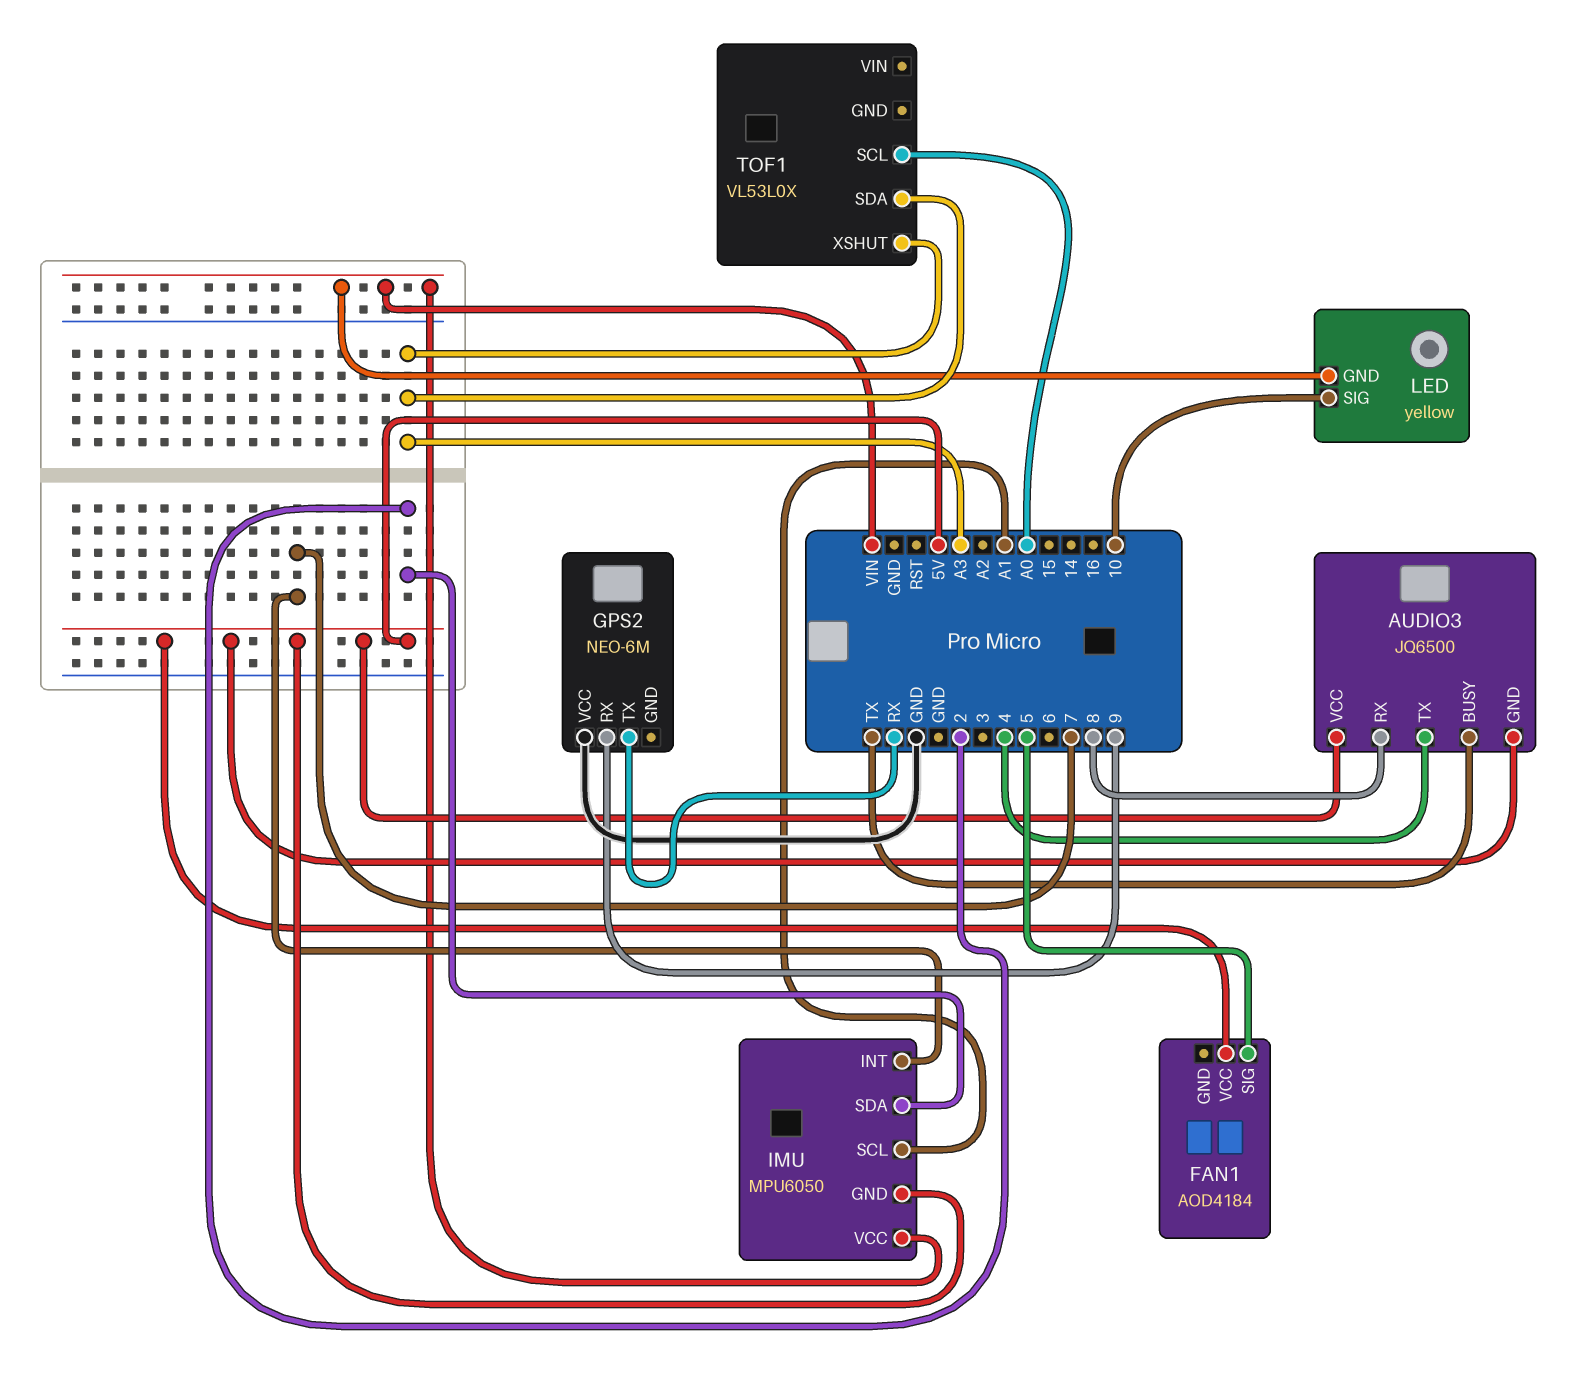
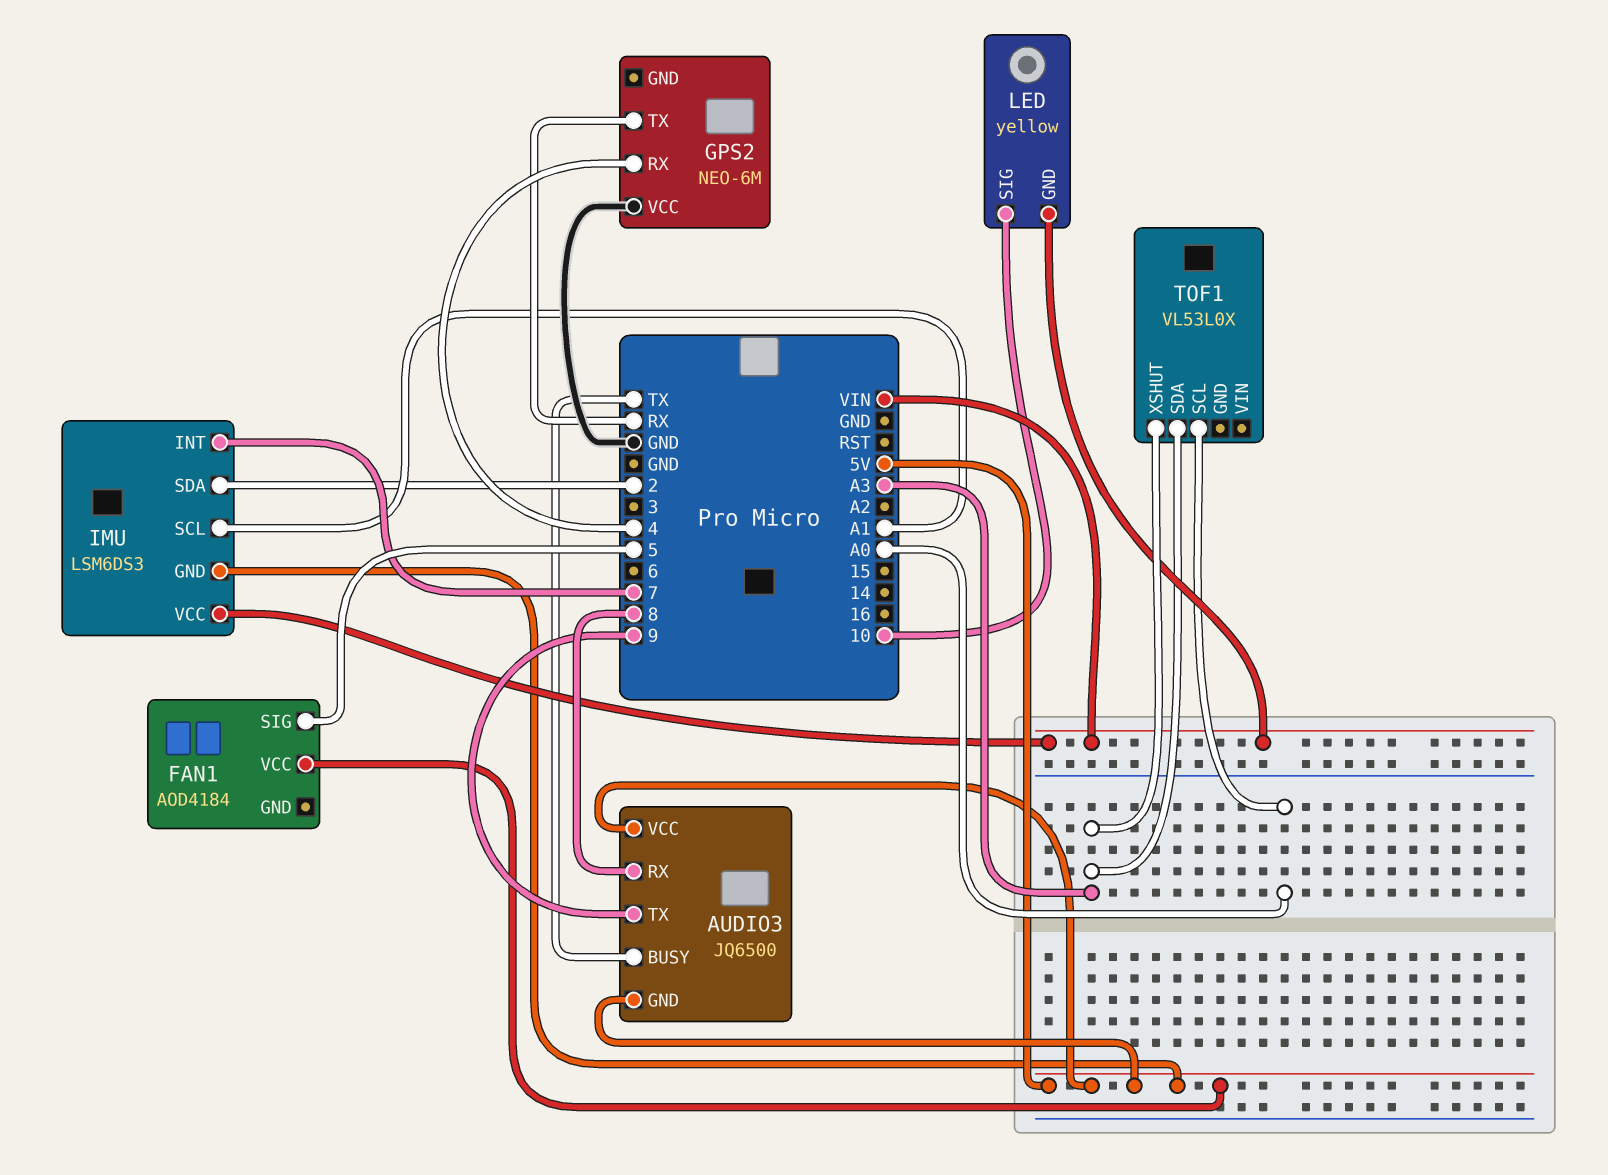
AUDIO3 pin TX: 4 -> 9
GPS2 pin RX: 9 -> 4
IMU: MPU6050 -> LSM6DS3

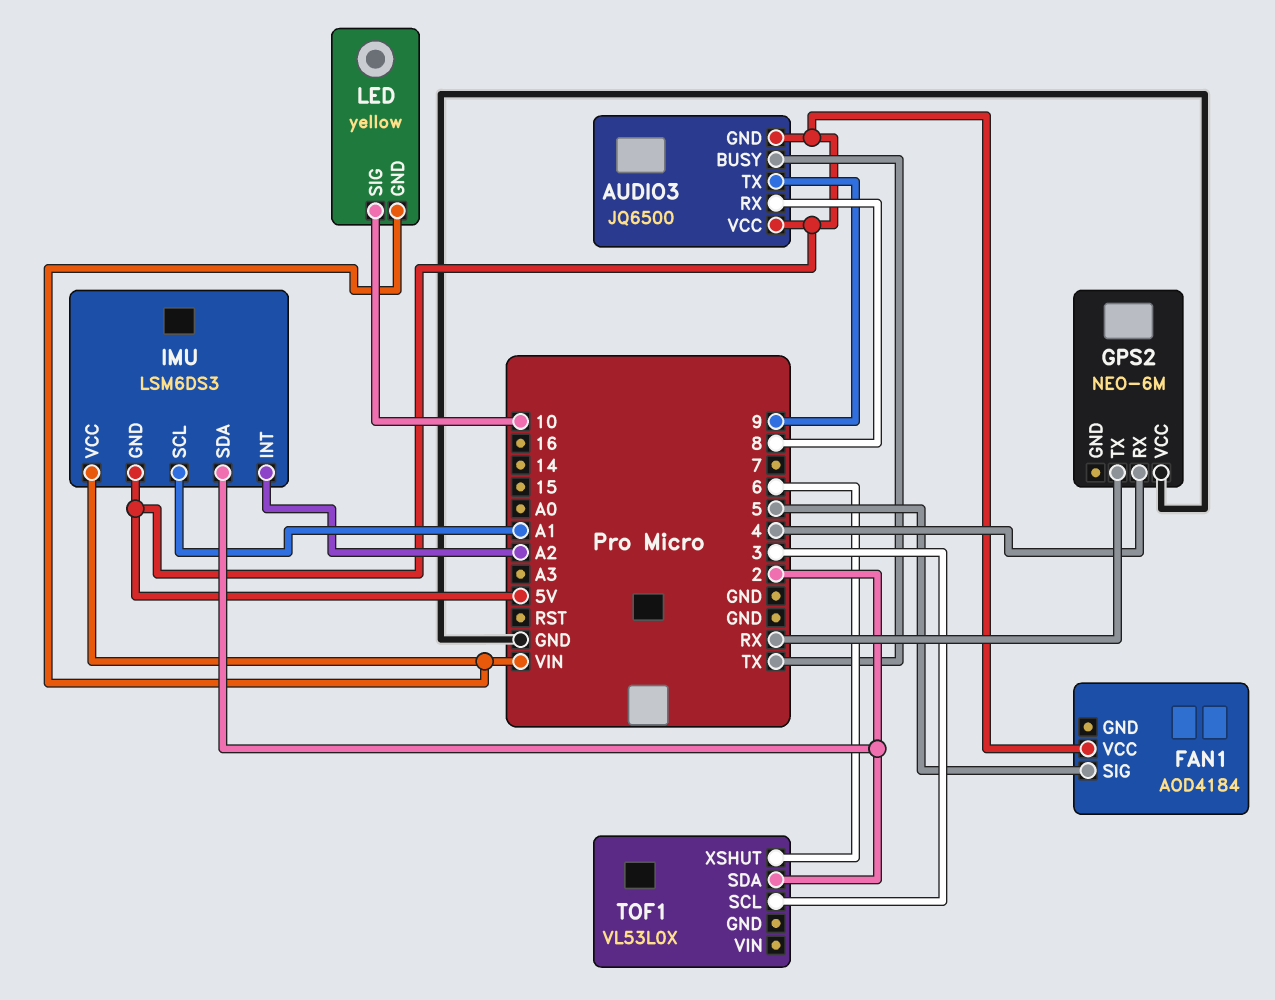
IMU pin INT: 7 -> A2
TOF1 pin SCL: A0 -> 3
TOF1 pin SDA: A3 -> 2
TOF1 pin XSHUT: A3 -> 6

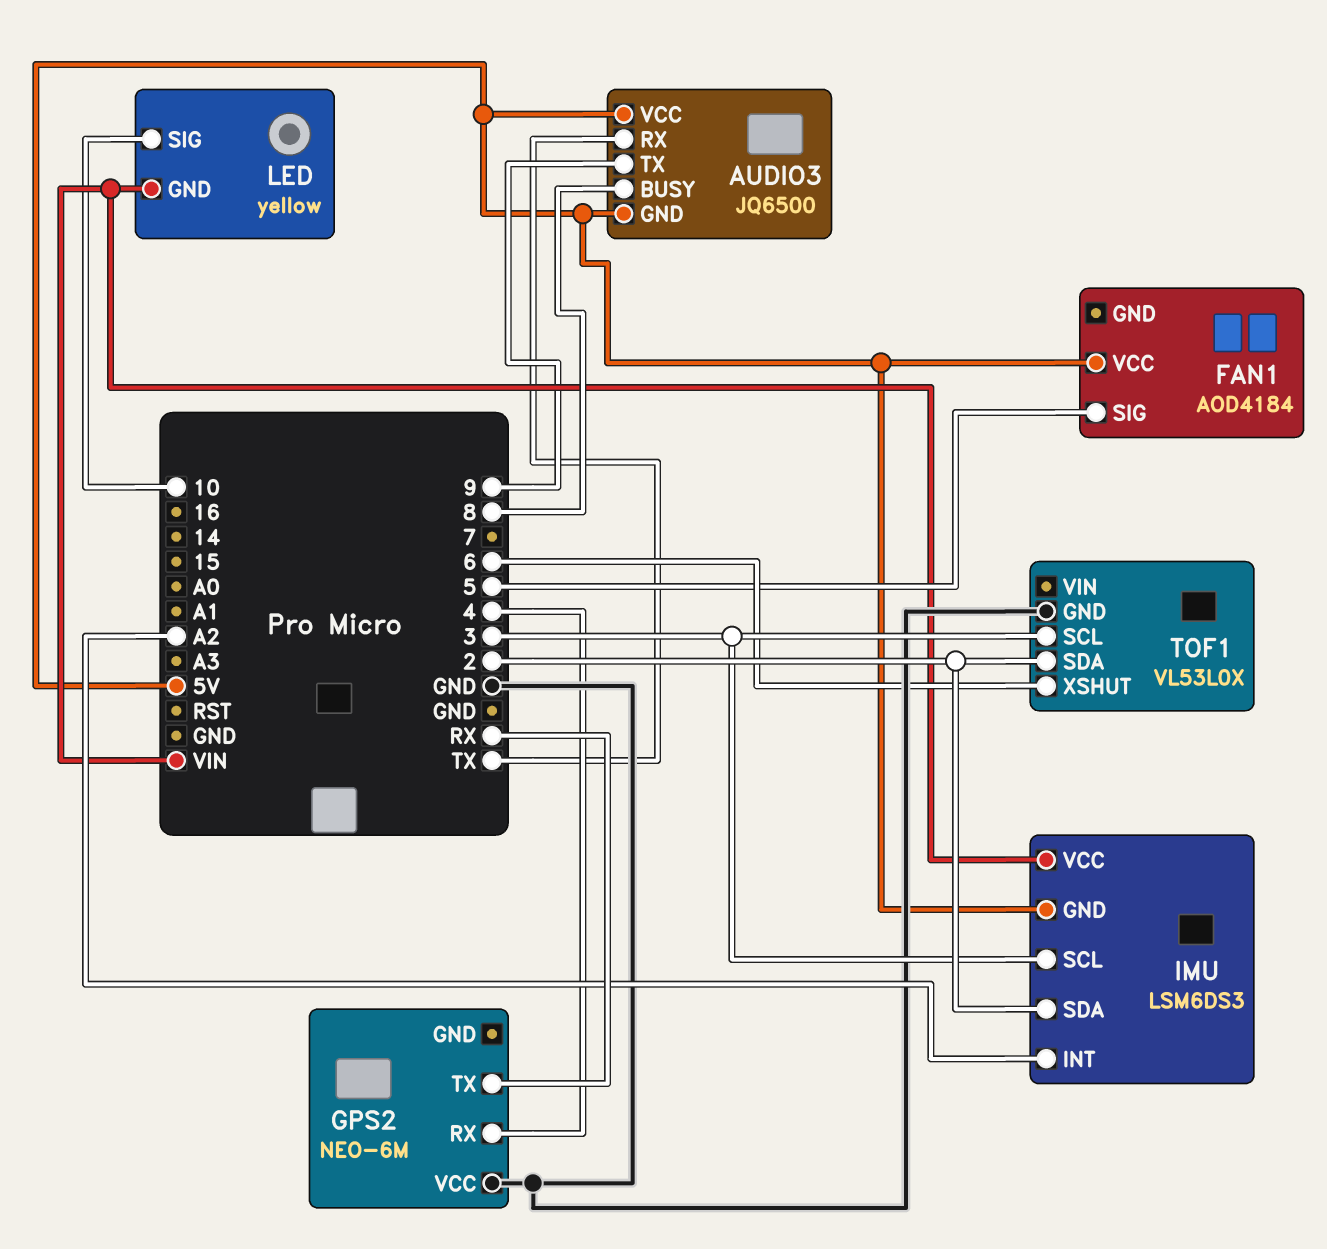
AUDIO3 pin BUSY: TX -> 8
AUDIO3 pin RX: 8 -> TX
IMU pin SCL: A1 -> 3
TOF1 pin GND: none -> GND

